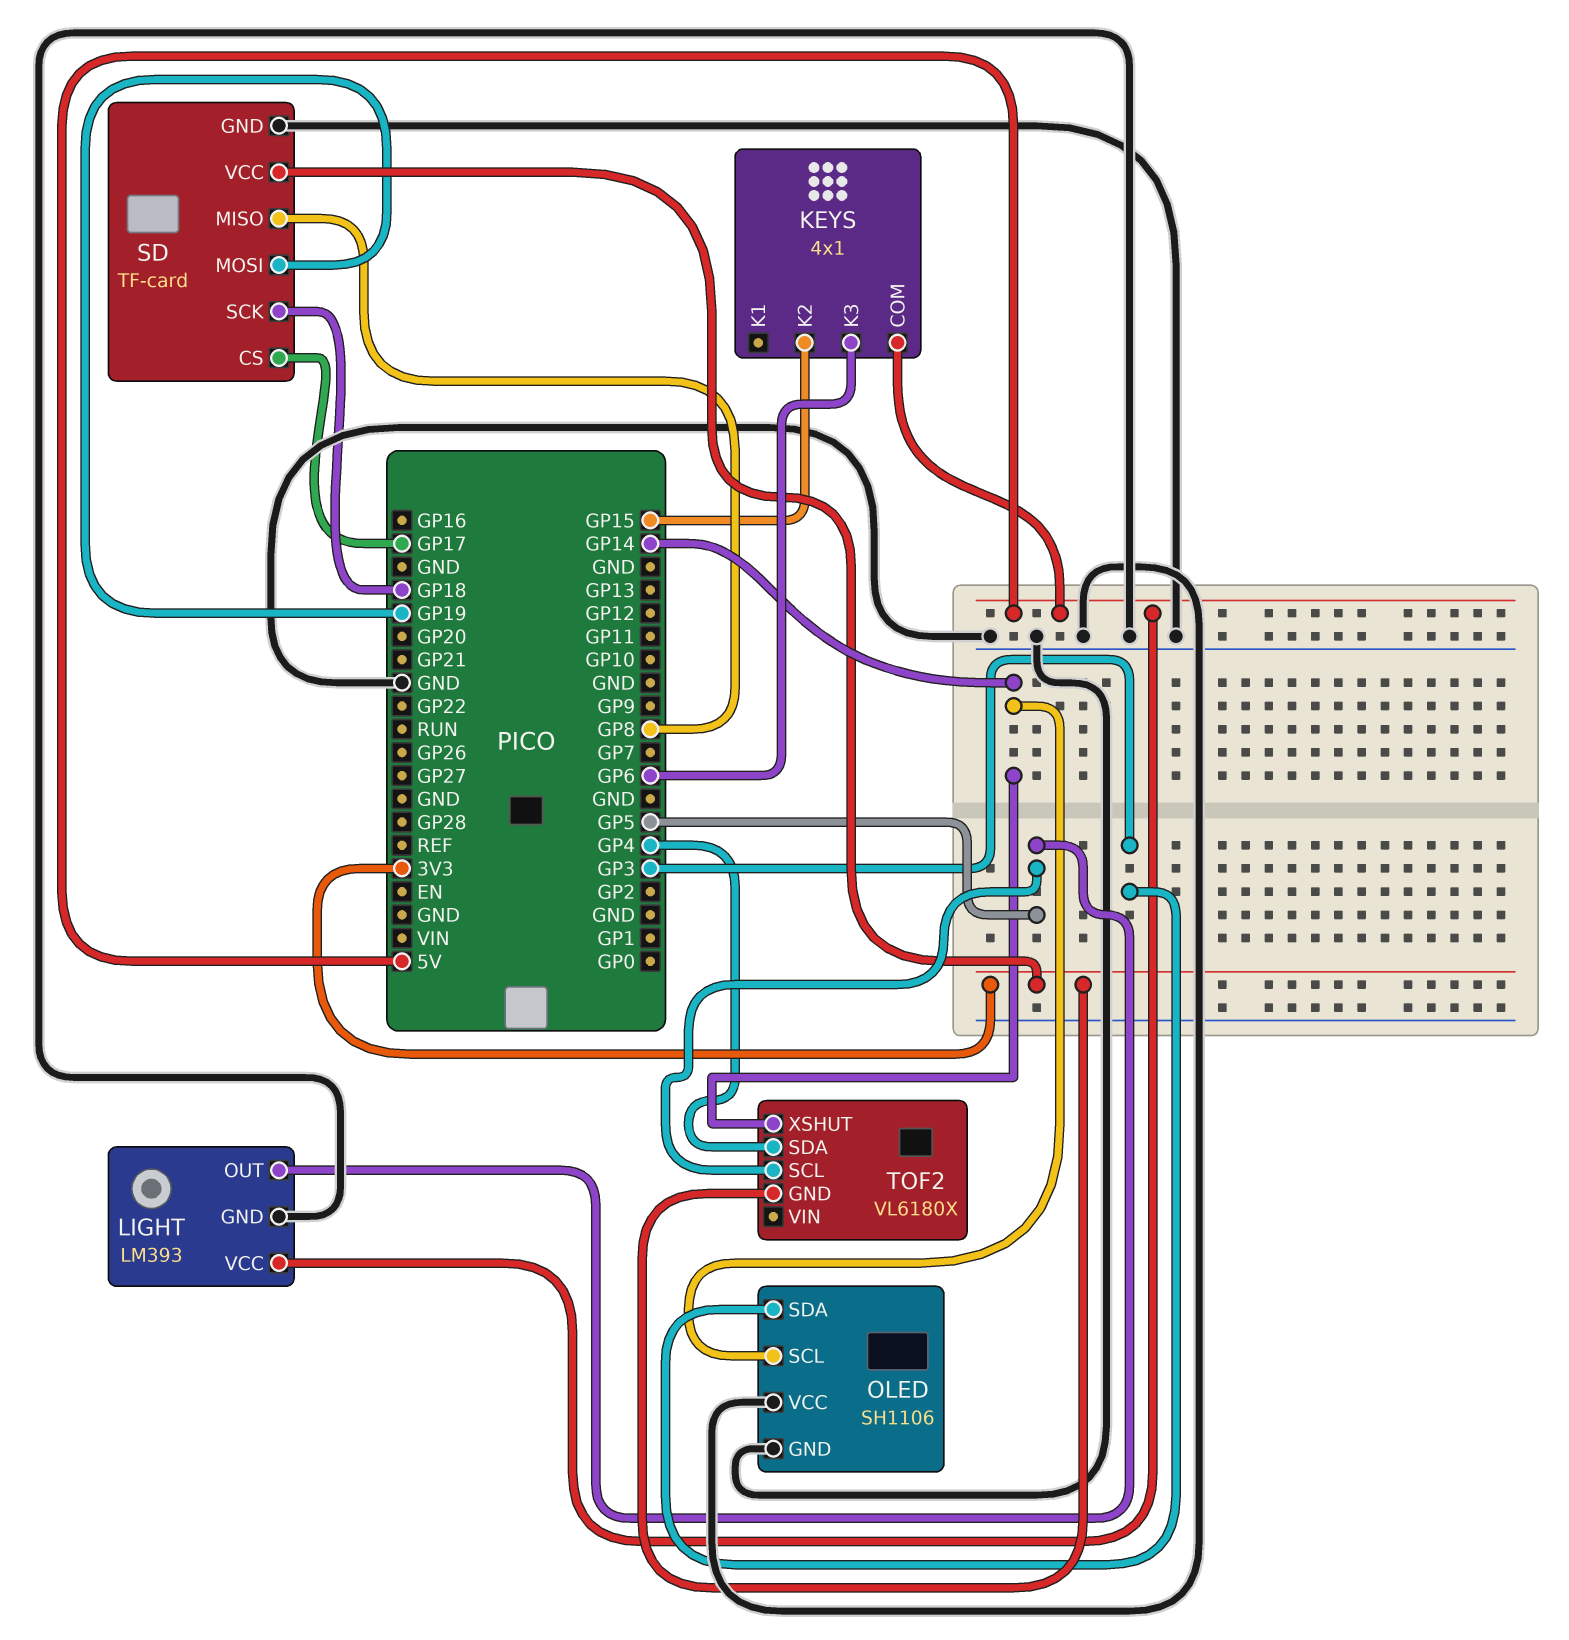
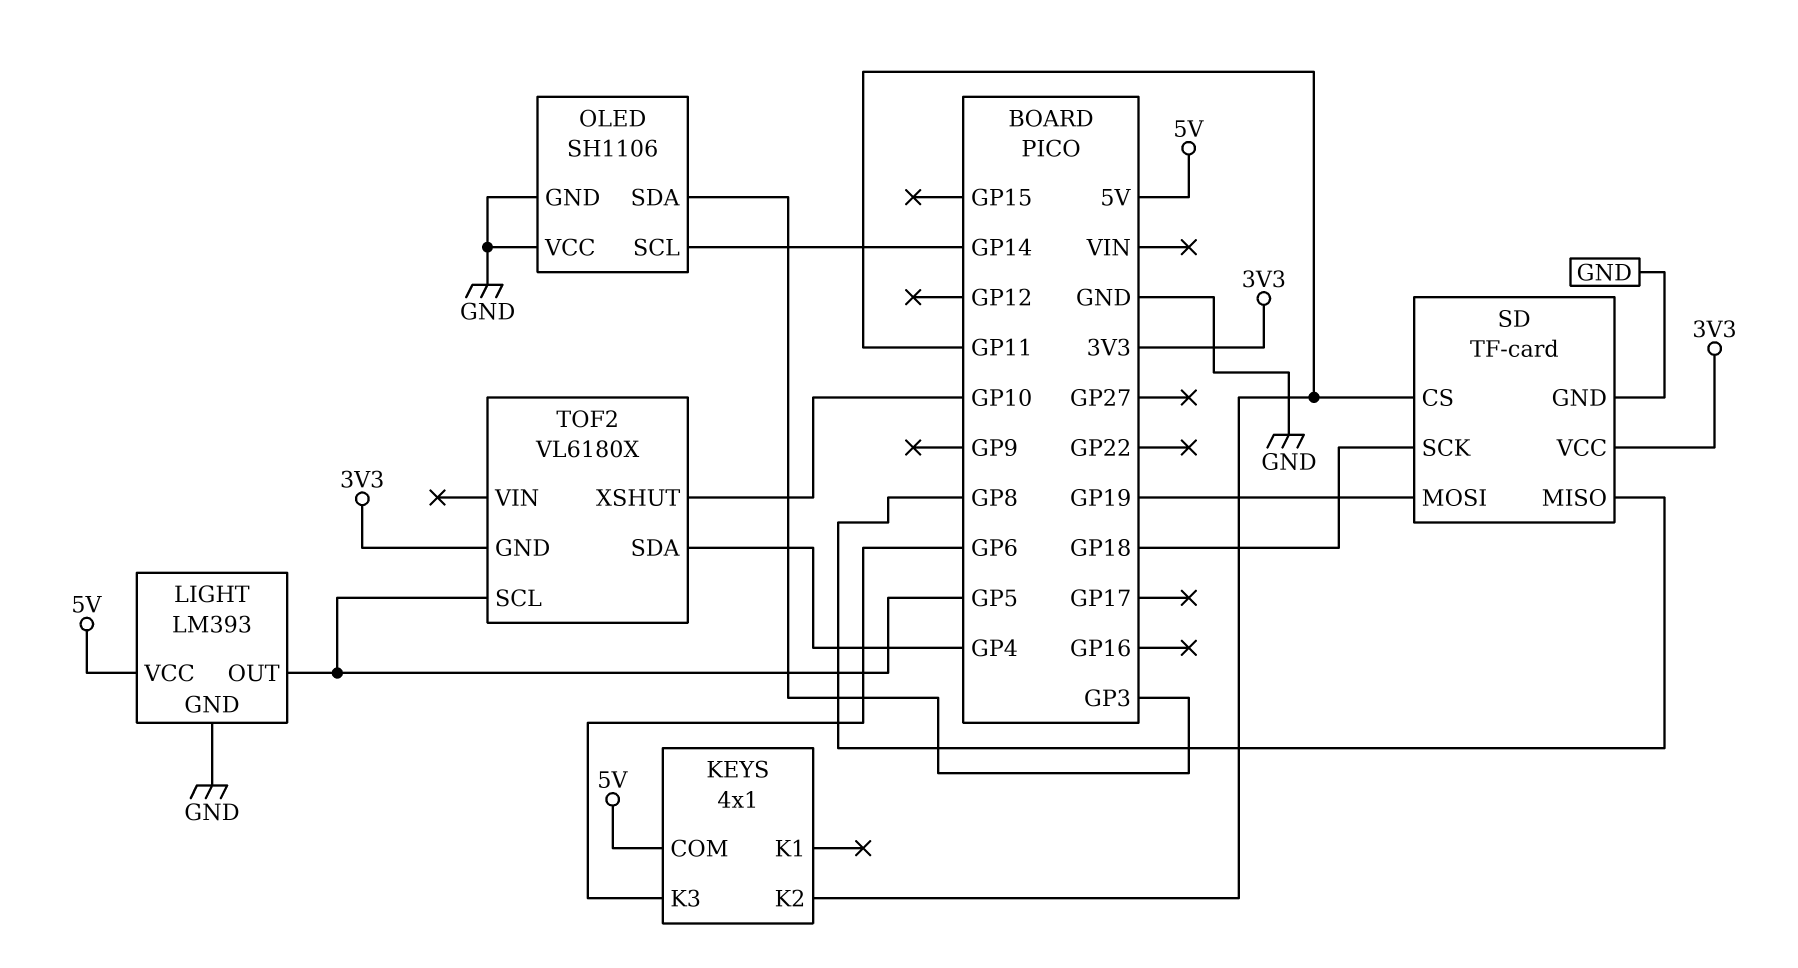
KEYS pin K2: GP15 -> GP11
SD pin CS: GP17 -> GP11
TOF2 pin XSHUT: GP14 -> GP10

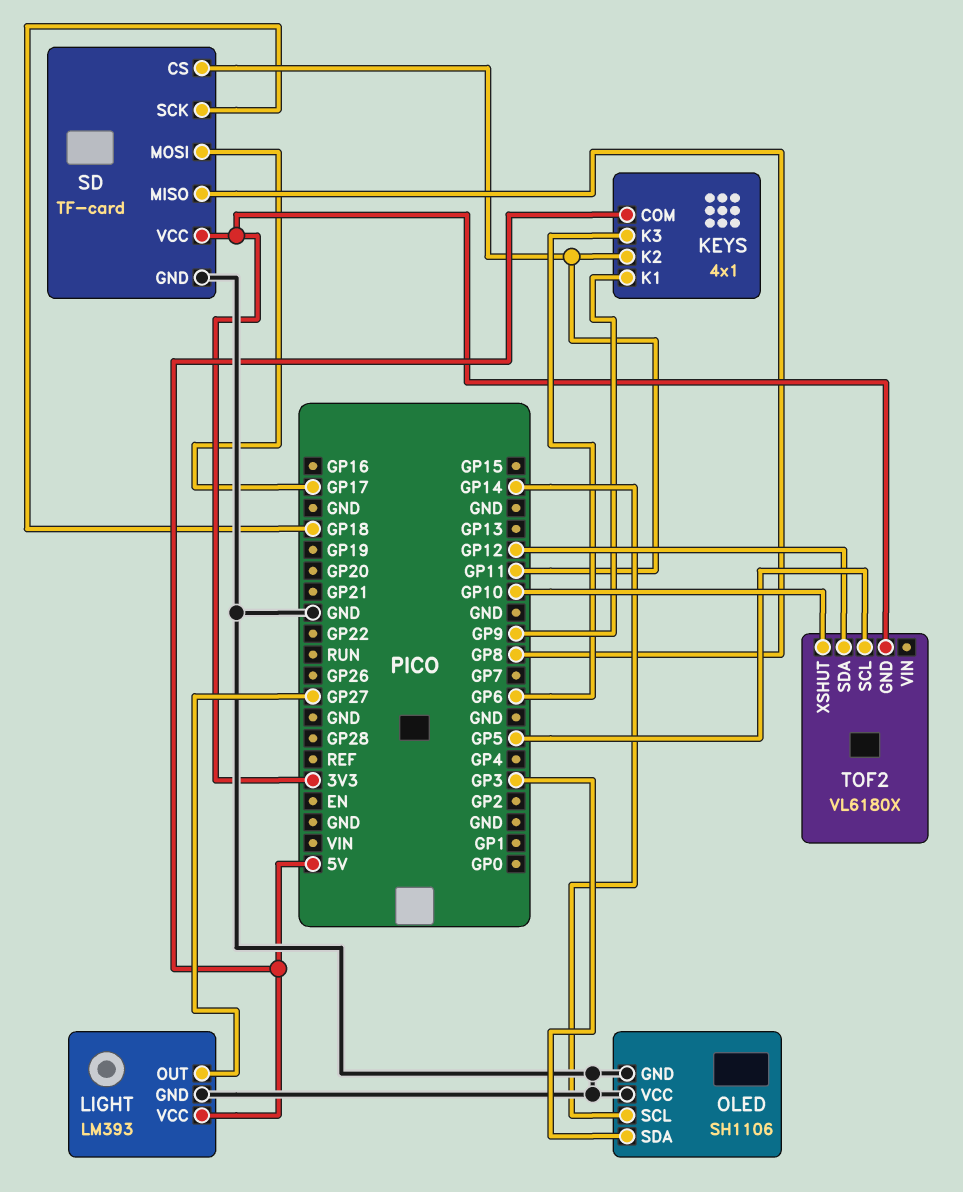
KEYS pin K1: none -> GP9
LIGHT pin OUT: GP5 -> GP27
SD pin MOSI: GP19 -> GP17
TOF2 pin SDA: GP4 -> GP12

